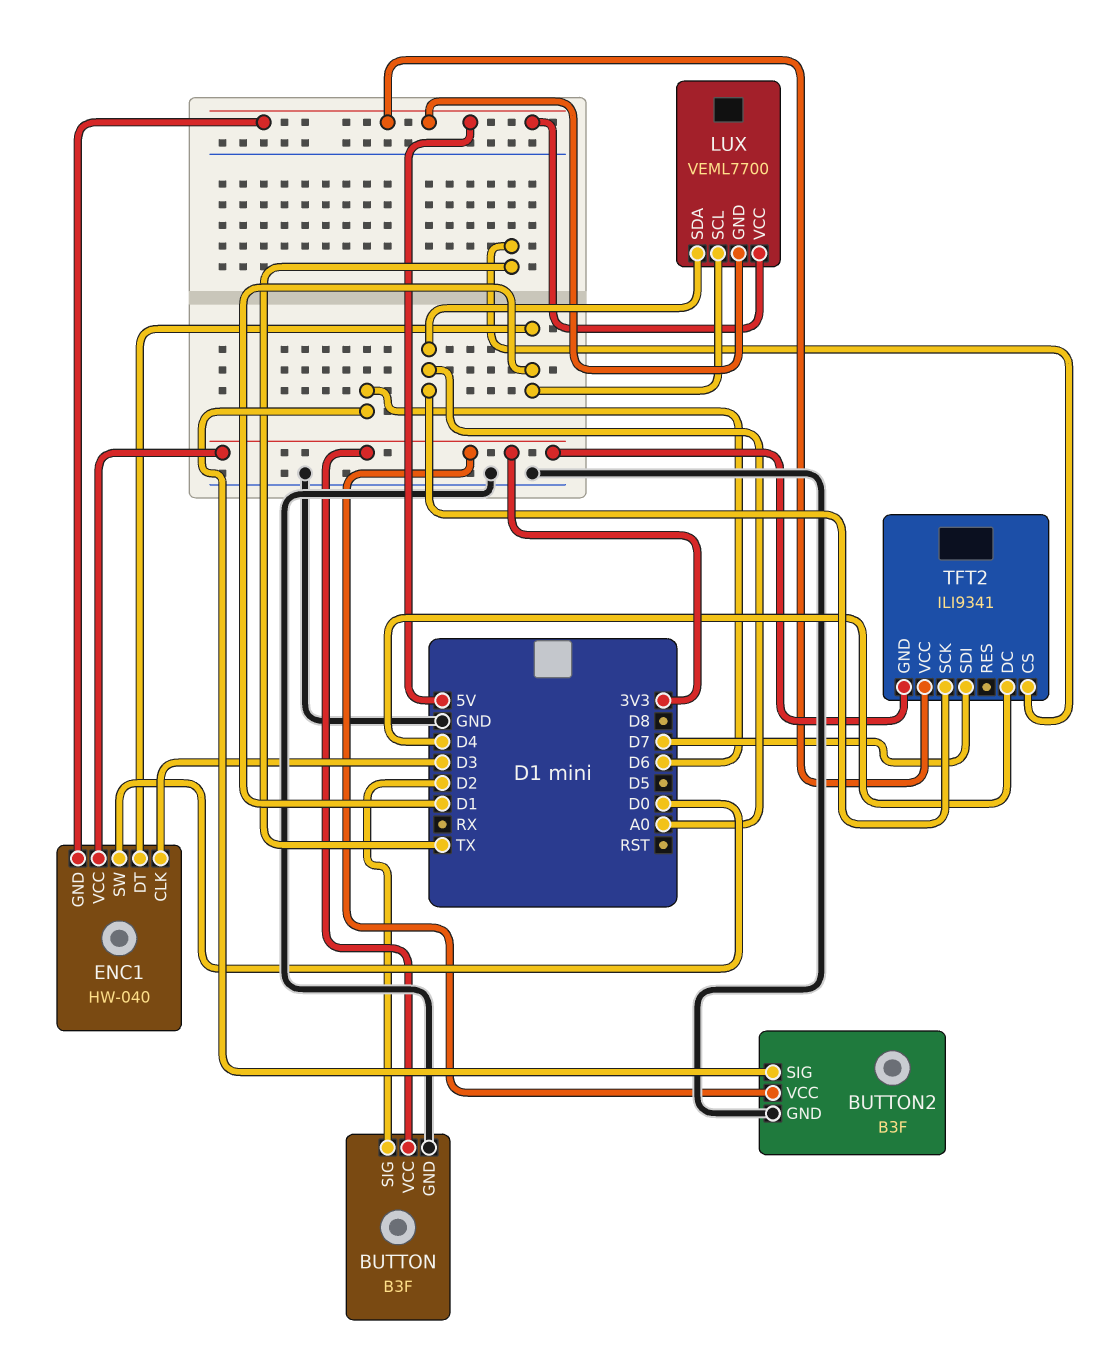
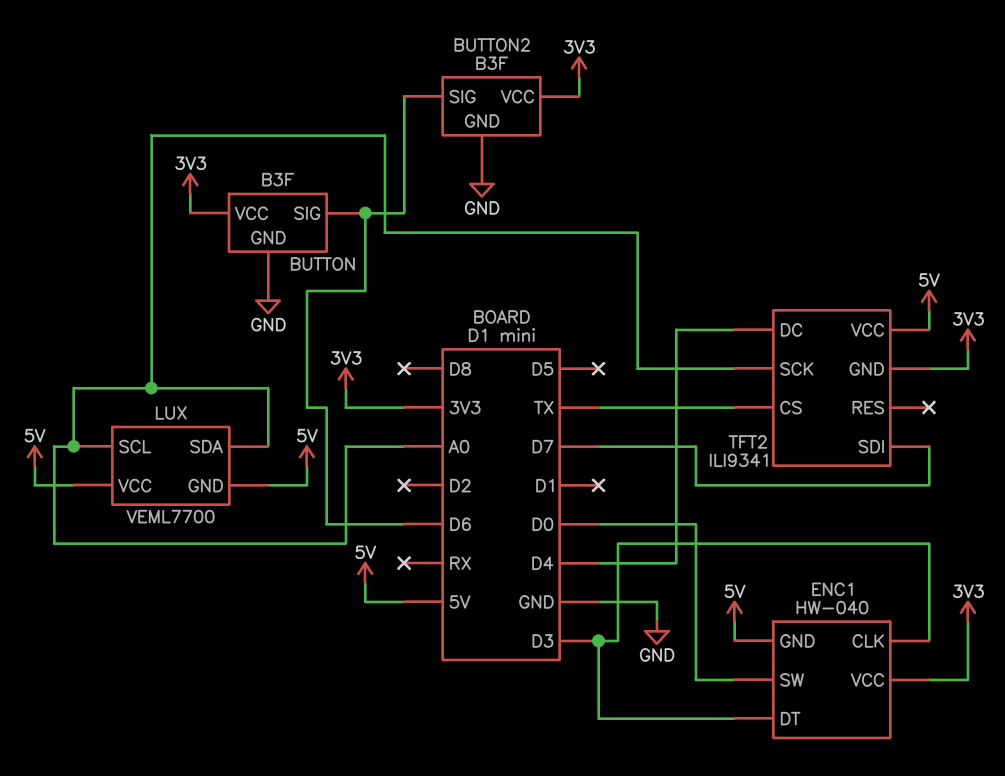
BUTTON pin SIG: D2 -> D6
ENC1 pin DT: D1 -> D3
LUX pin SCL: D1 -> A0

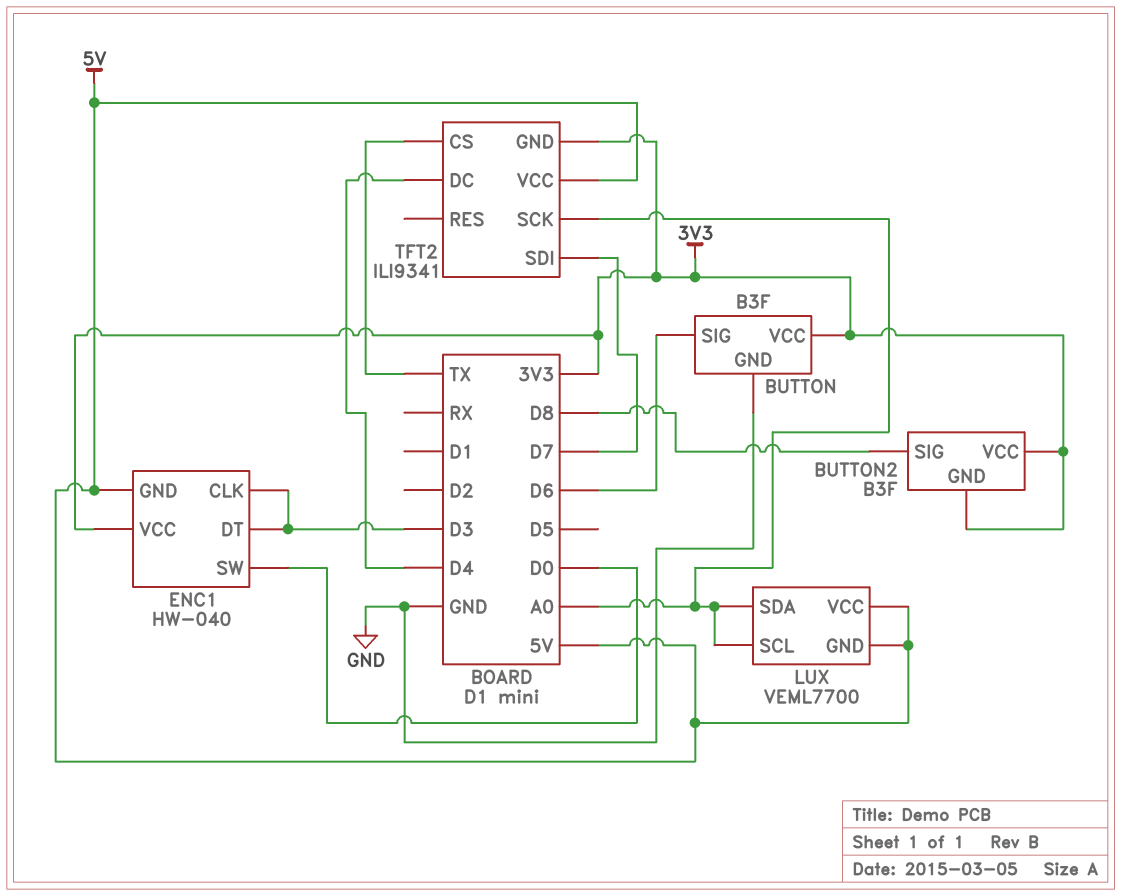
BUTTON2 pin GND: GND -> 3V3
BUTTON2 pin SIG: D6 -> D8

